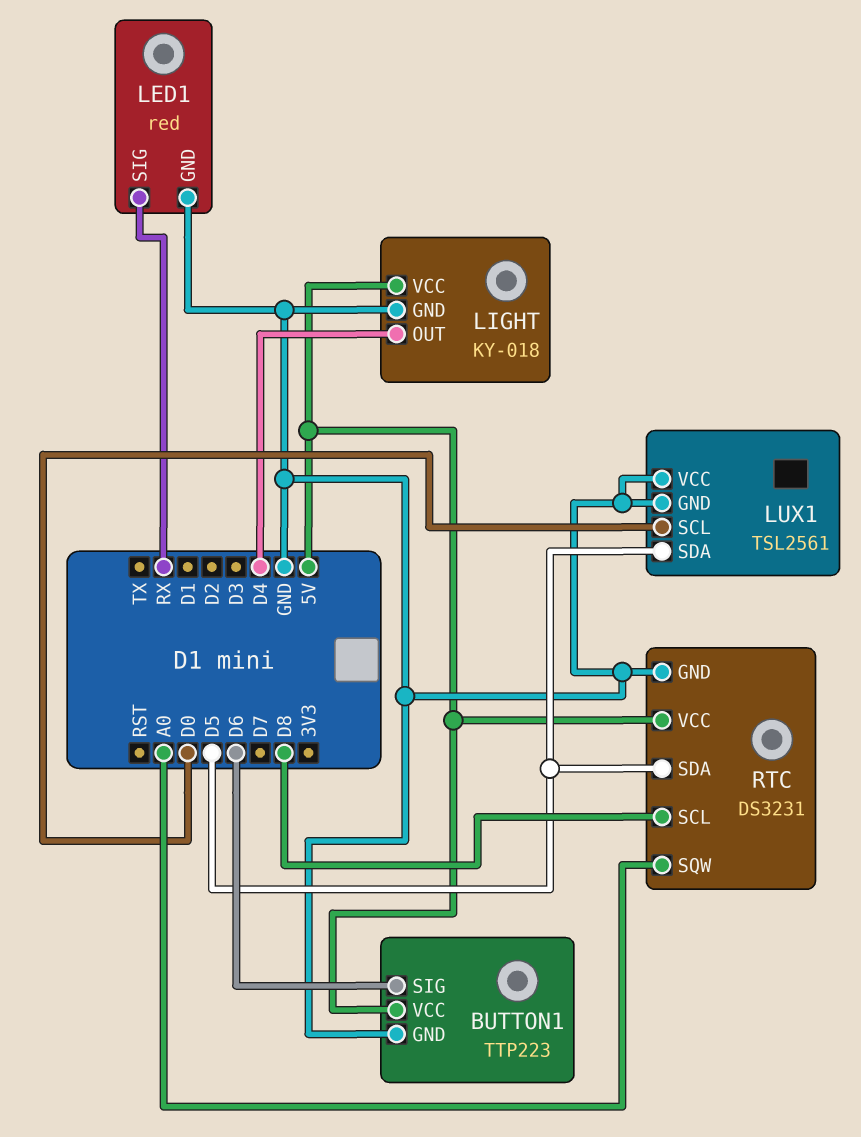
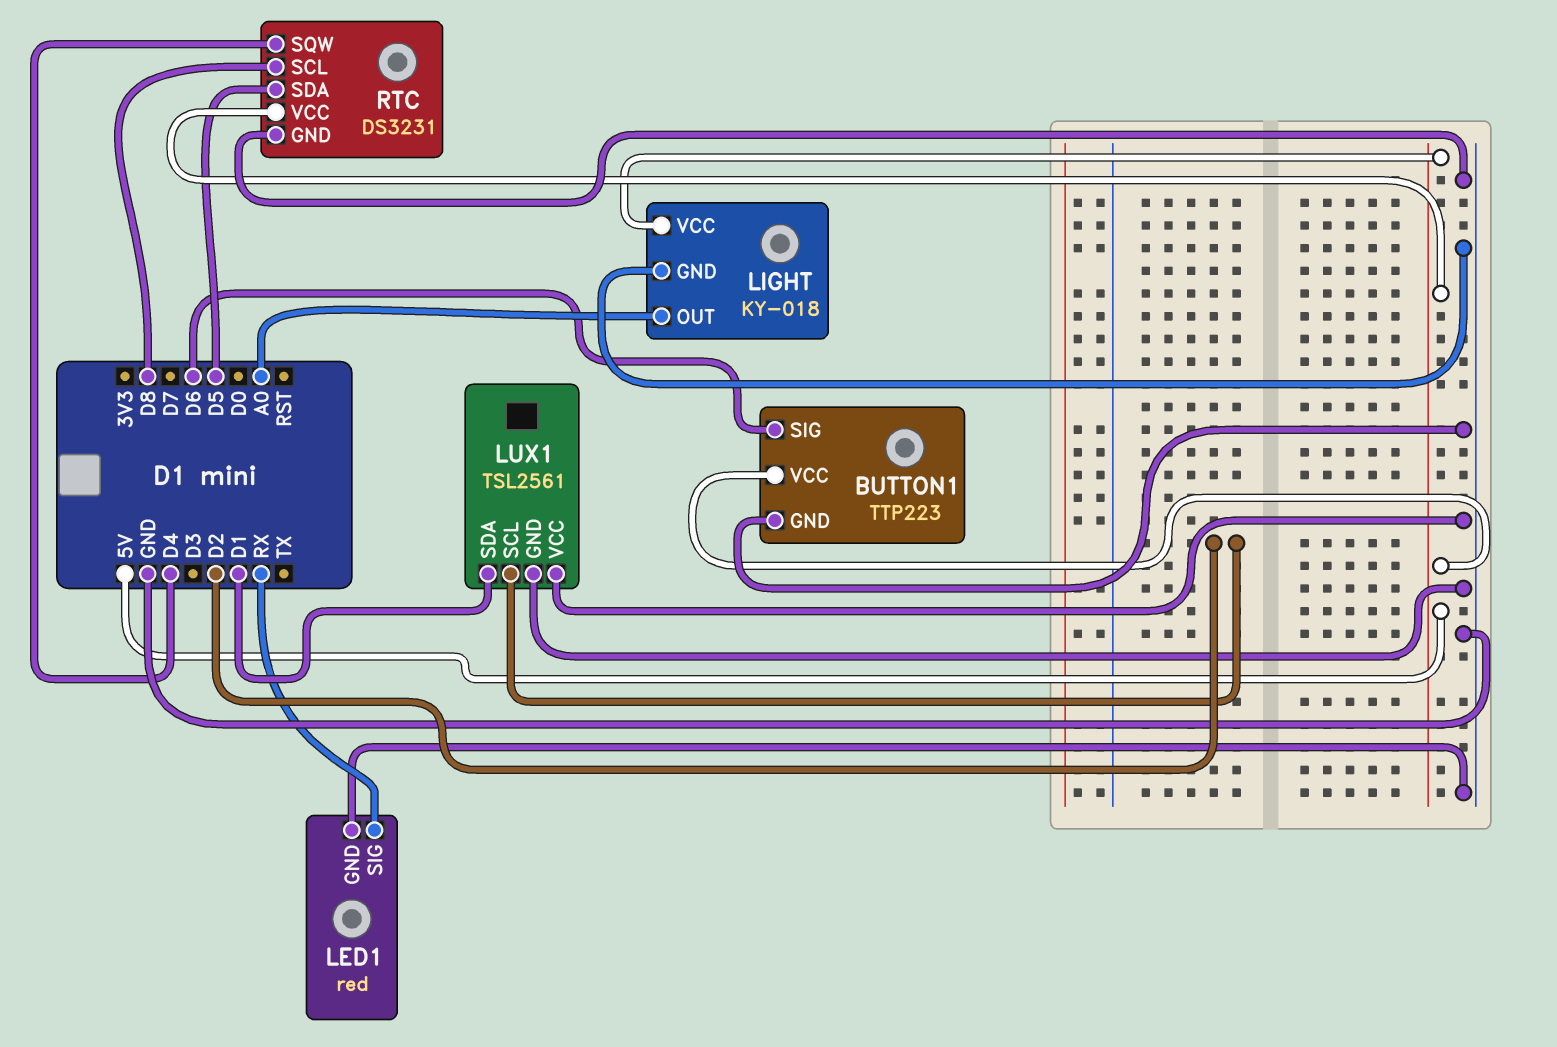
LIGHT pin OUT: D4 -> A0
LUX1 pin SCL: D0 -> D2
LUX1 pin SDA: D5 -> D1
RTC pin SQW: A0 -> D4

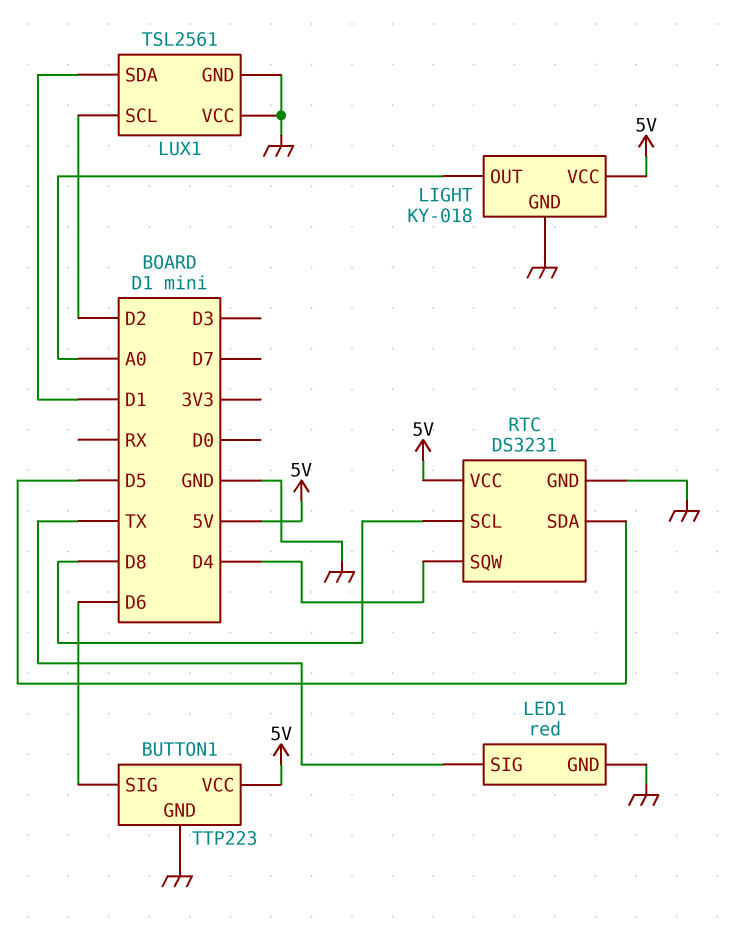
LED1 pin SIG: RX -> TX

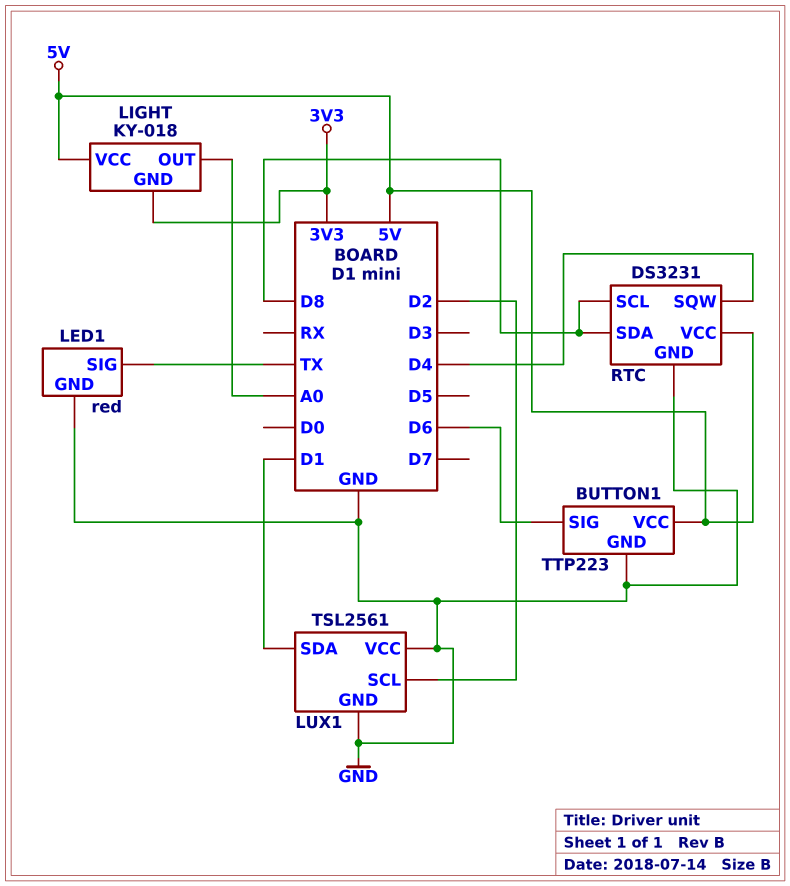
LIGHT pin GND: GND -> 3V3
RTC pin SDA: D5 -> D8

